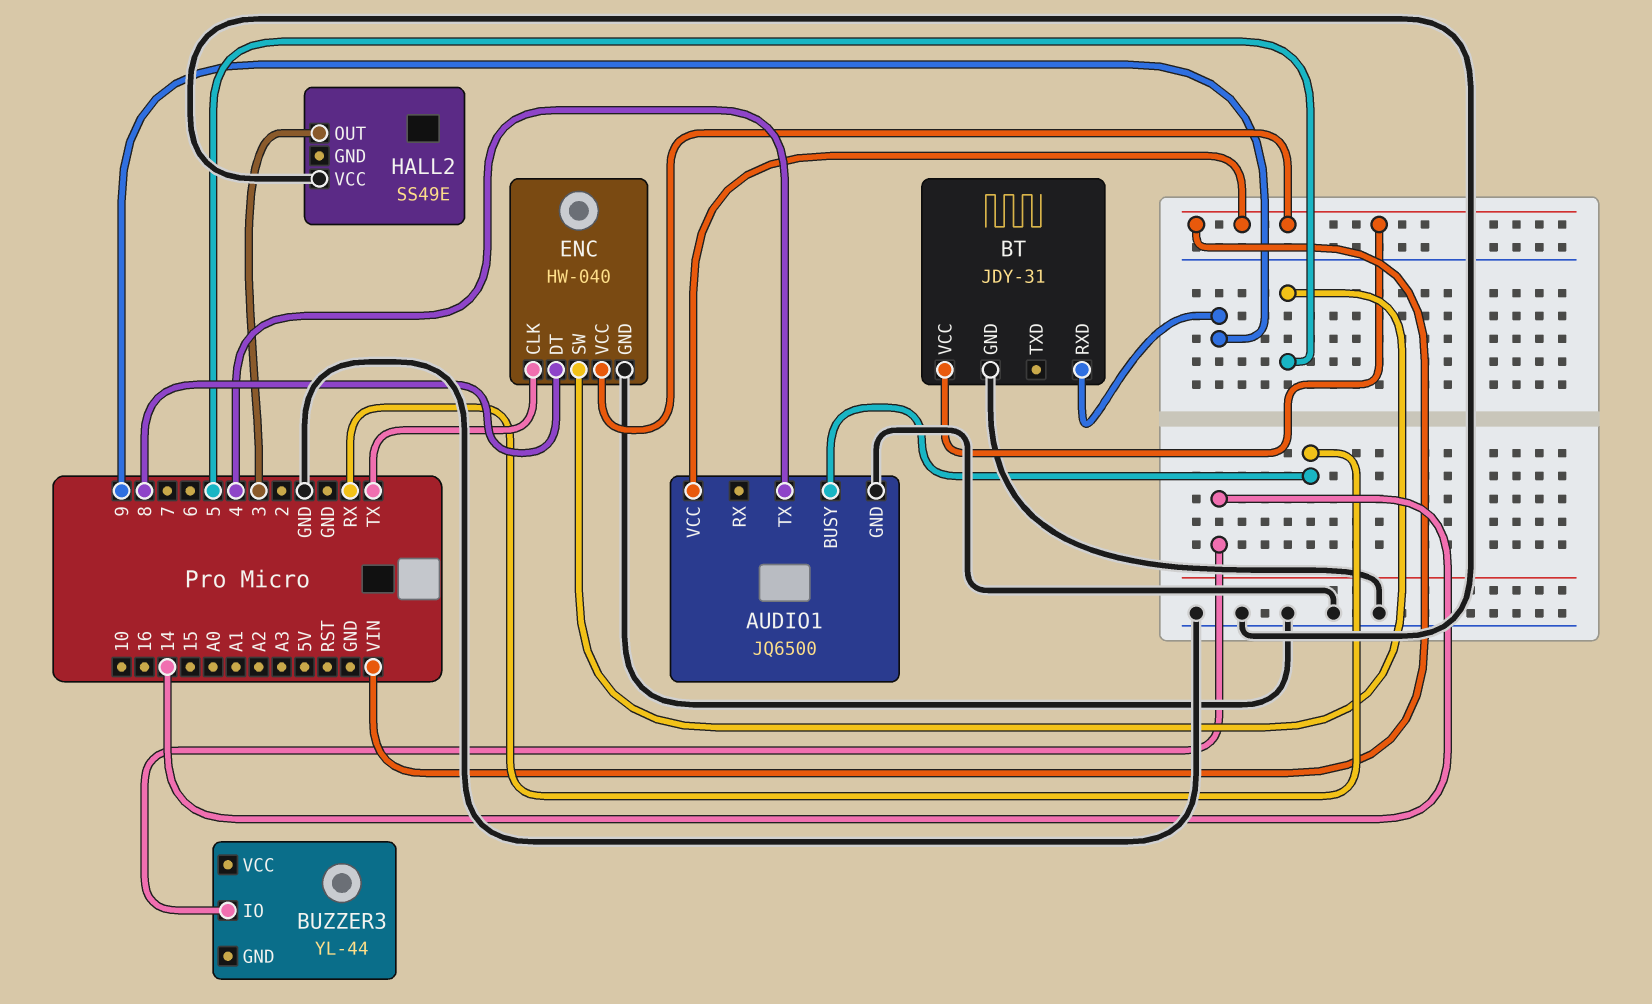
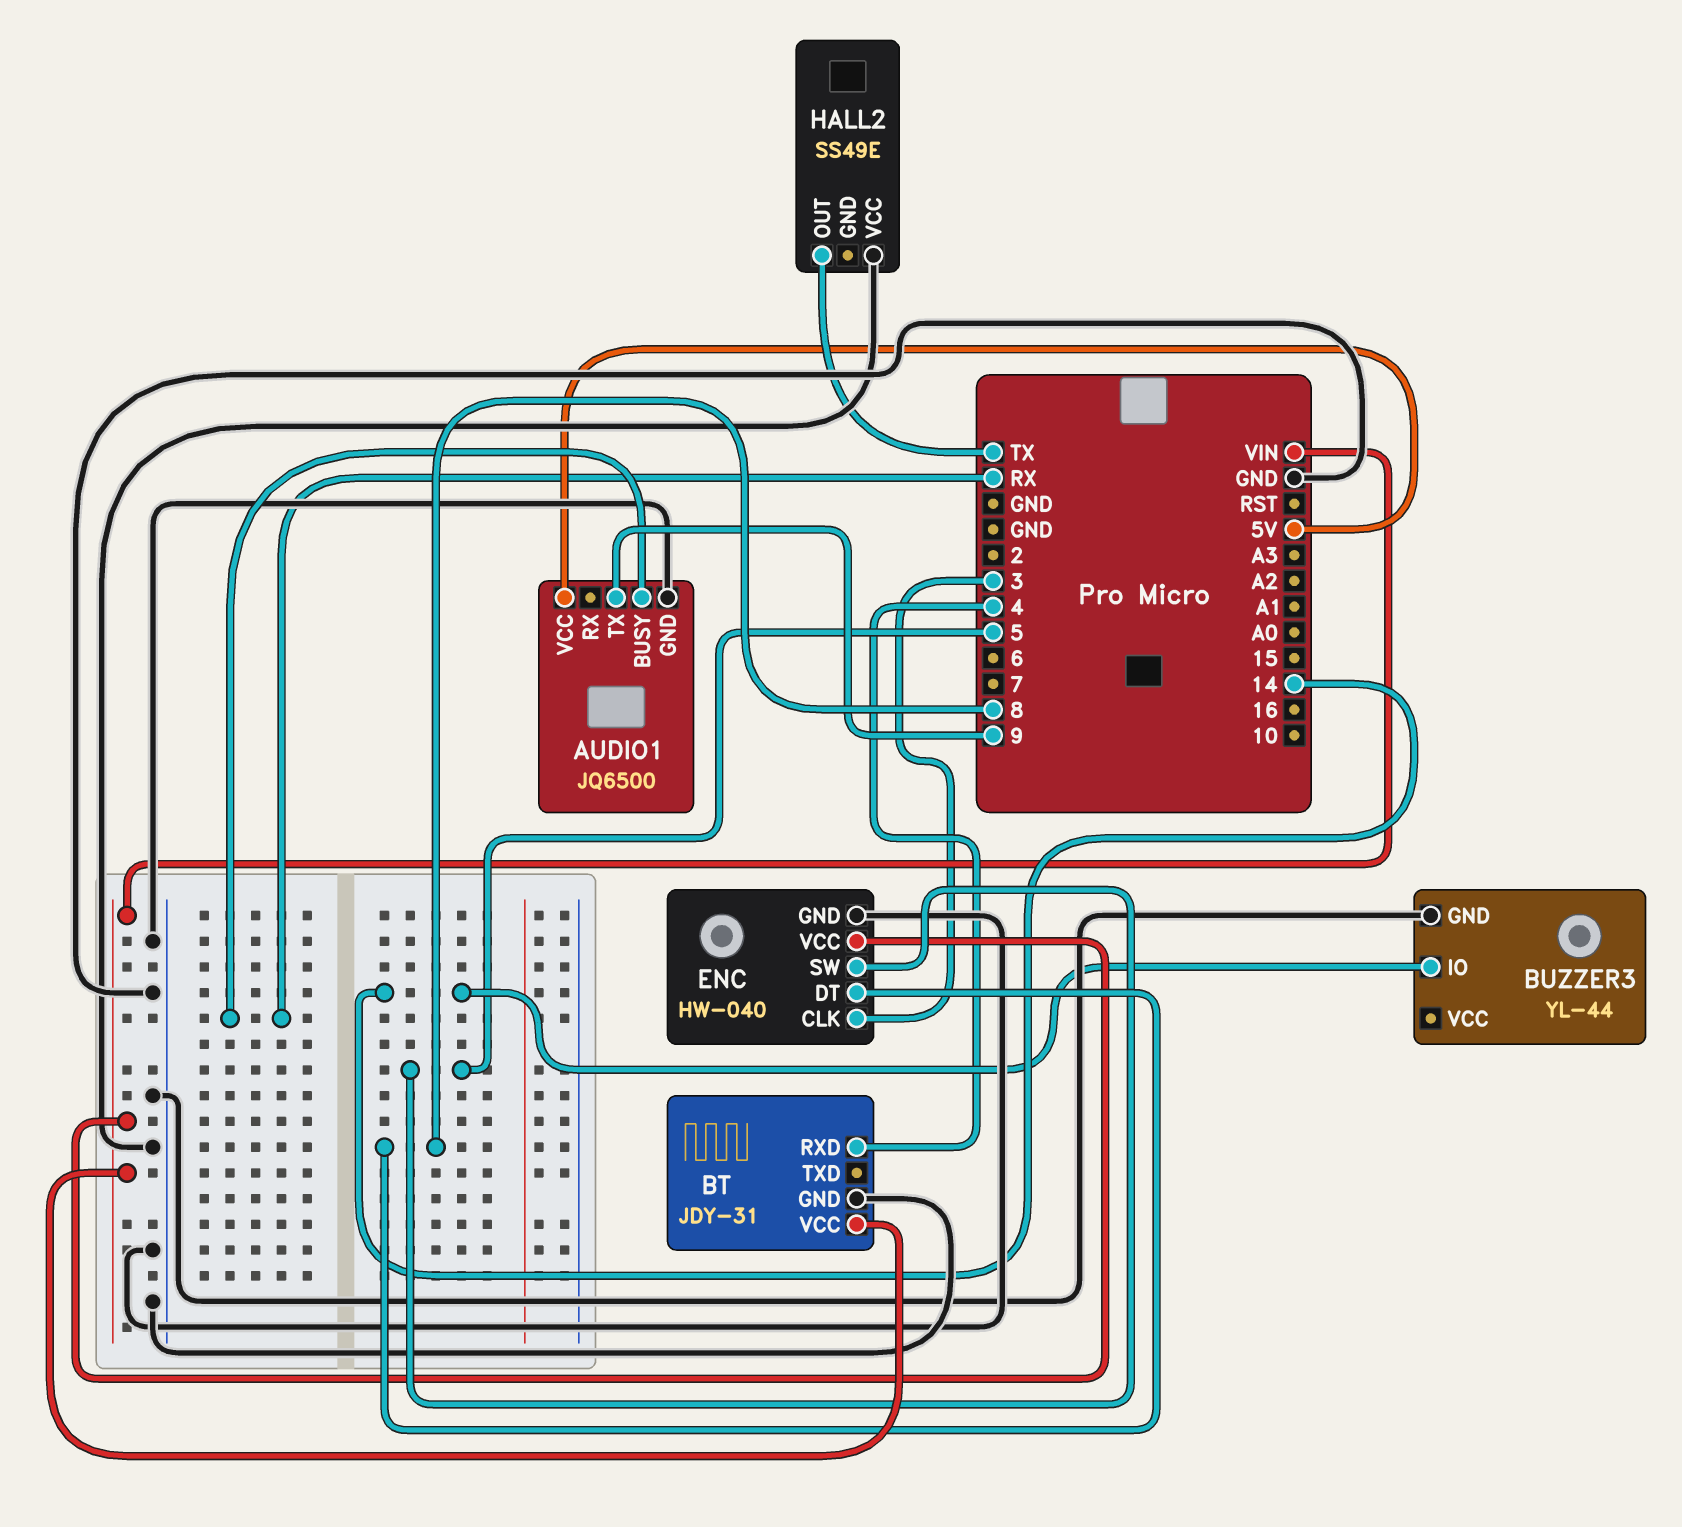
AUDIO1 pin TX: 4 -> 9
AUDIO1 pin VCC: VIN -> 5V
BT pin RXD: 9 -> 4
BUZZER3 pin GND: none -> GND
ENC pin CLK: TX -> 3
HALL2 pin OUT: 3 -> TX

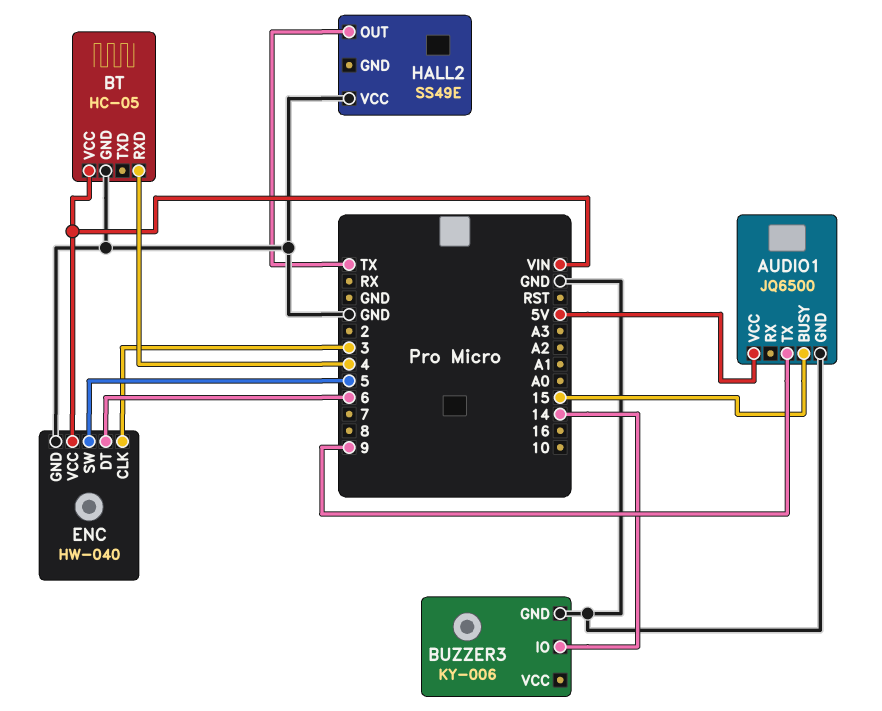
AUDIO1 pin BUSY: RX -> 15
BT: JDY-31 -> HC-05
BUZZER3: YL-44 -> KY-006
ENC pin DT: 8 -> 6

